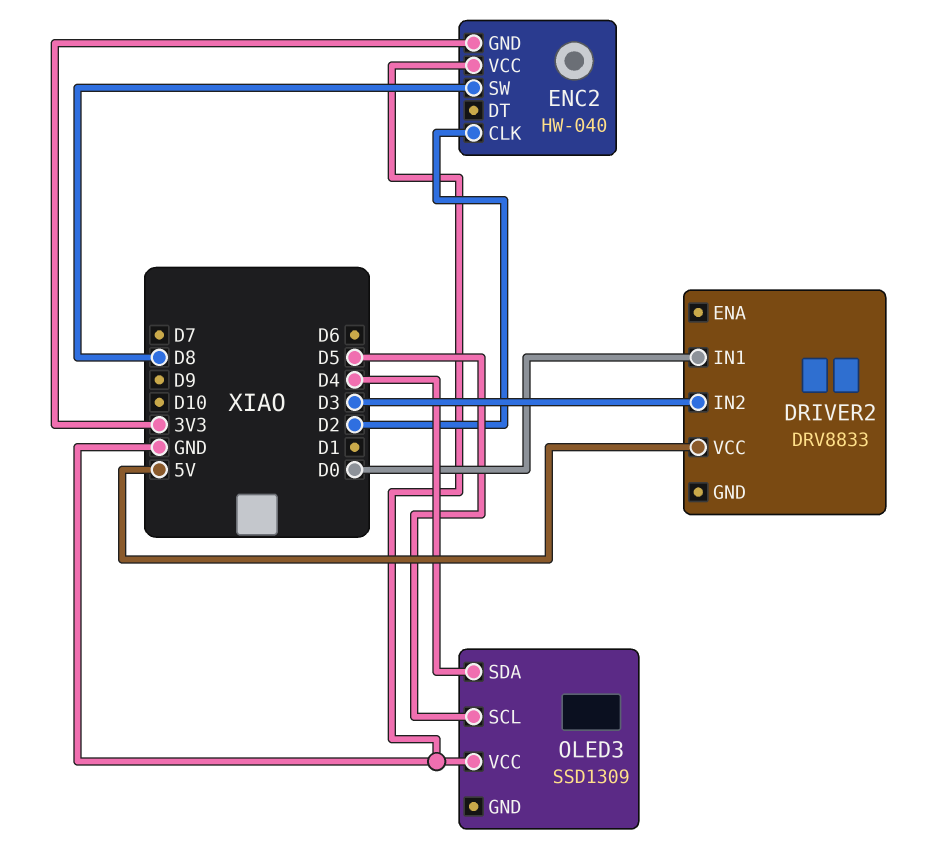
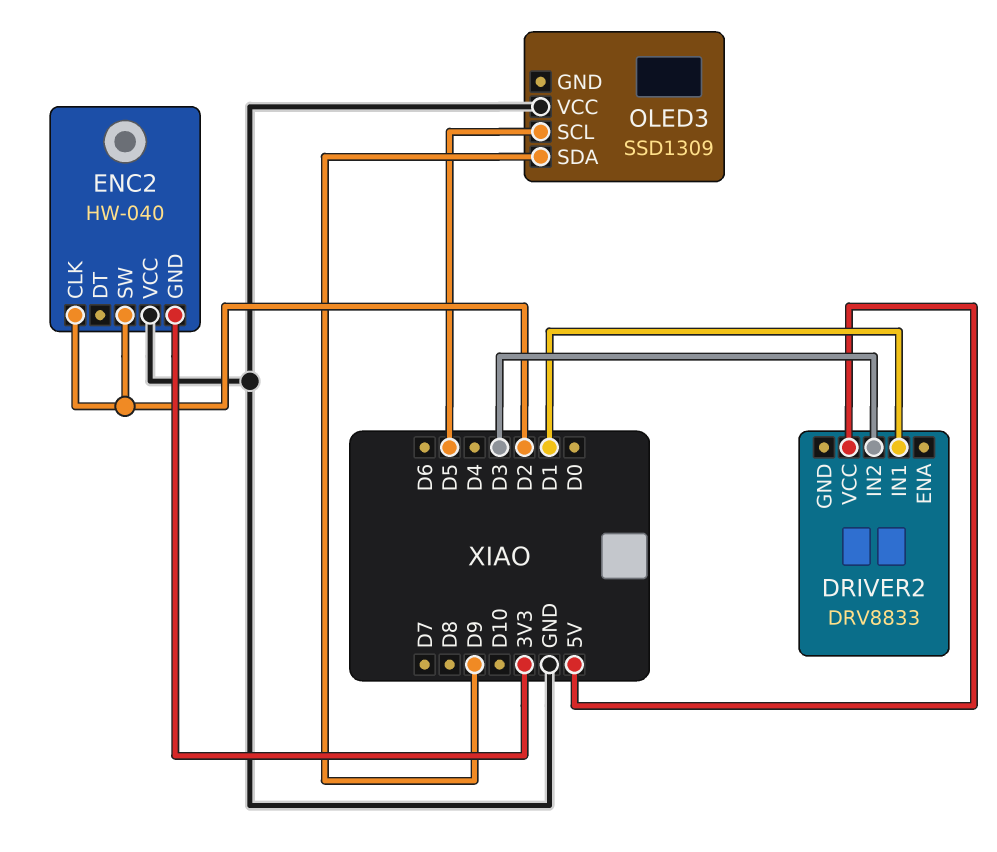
DRIVER2 pin IN1: D0 -> D1
ENC2 pin SW: D8 -> D2
OLED3 pin SDA: D4 -> D9

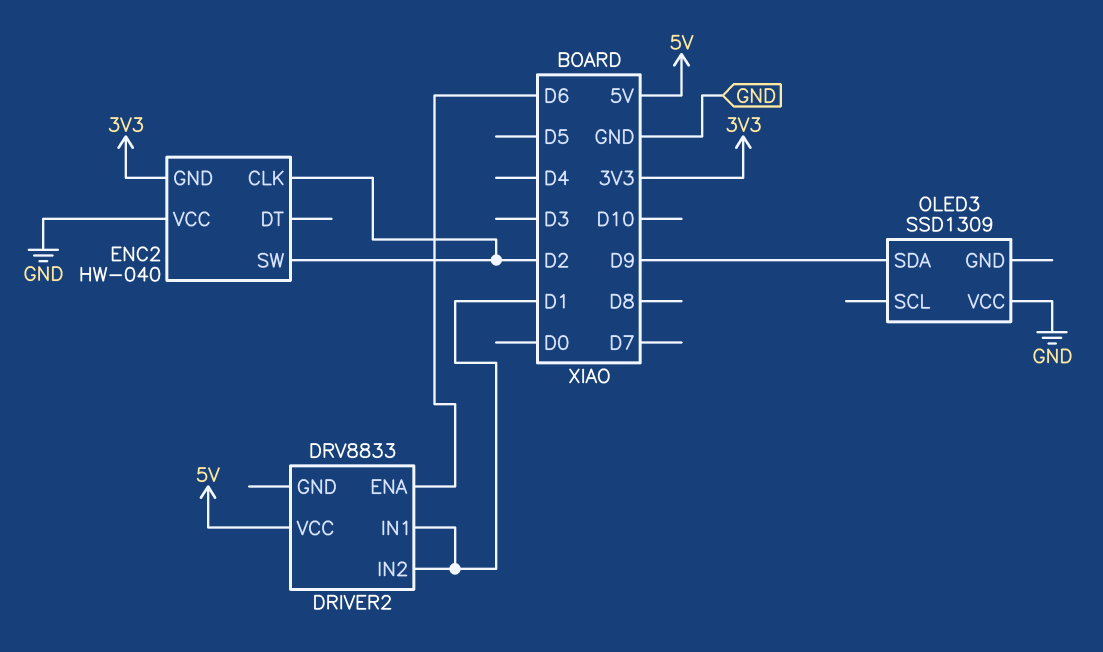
DRIVER2 pin ENA: none -> D6
DRIVER2 pin IN2: D3 -> D1
OLED3 pin SCL: D5 -> none

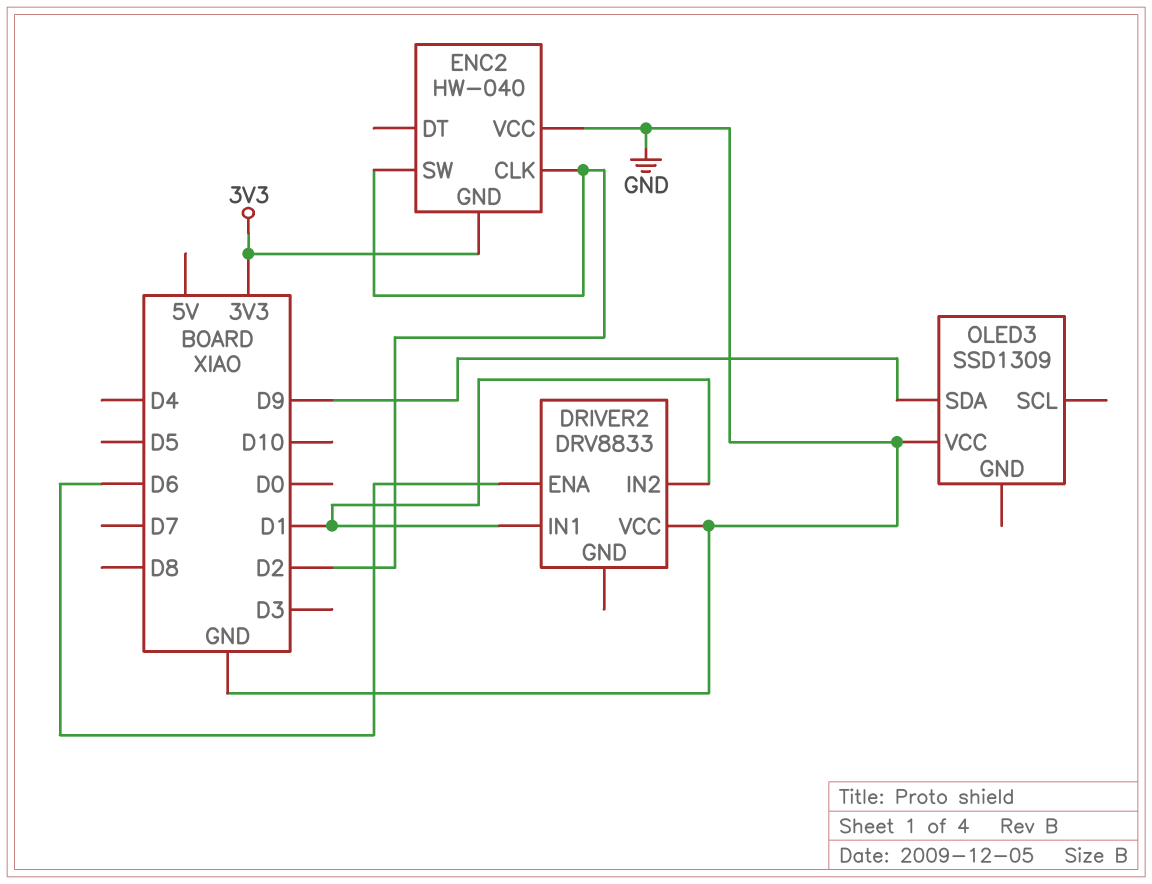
DRIVER2 pin VCC: 5V -> GND

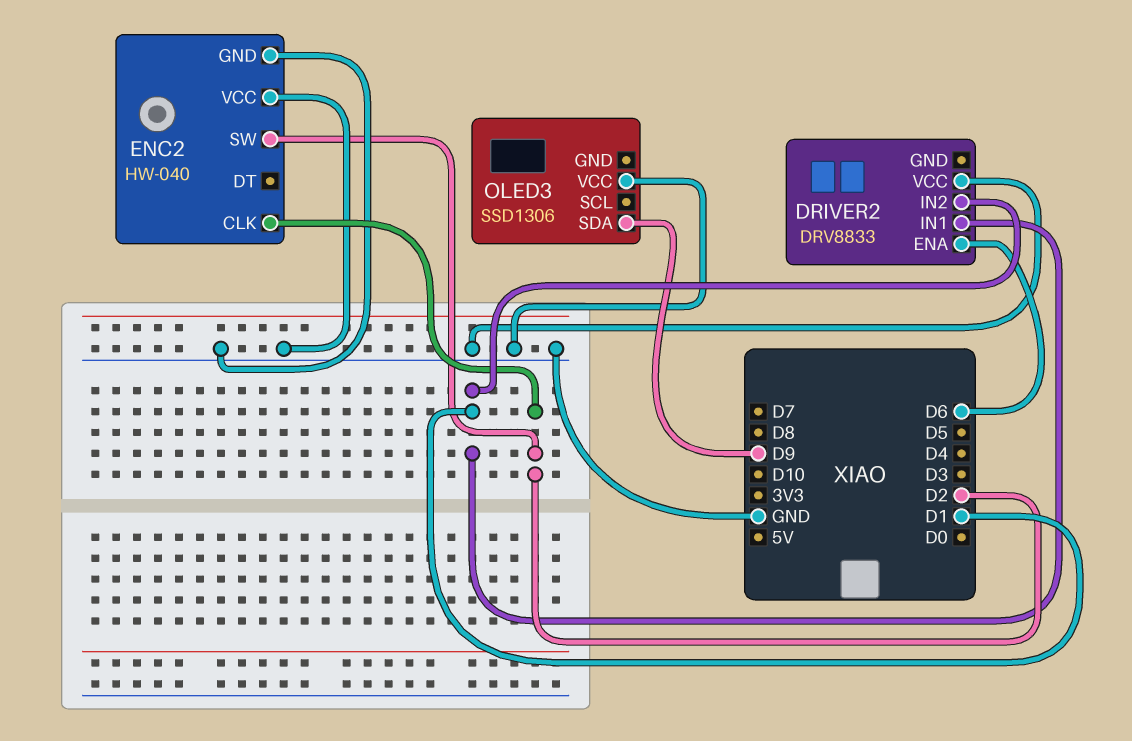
ENC2 pin GND: 3V3 -> GND
OLED3: SSD1309 -> SSD1306

